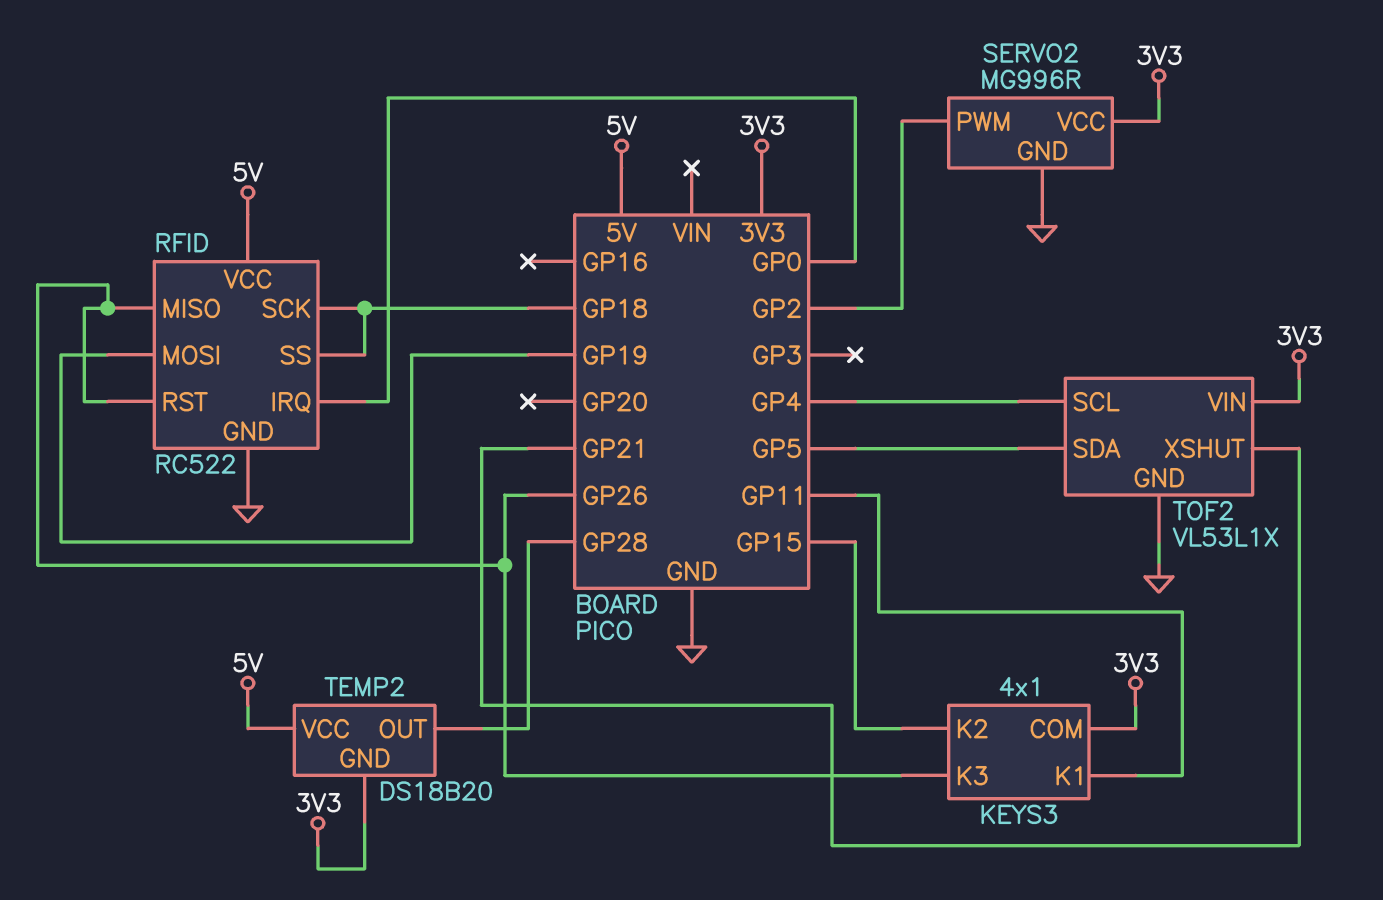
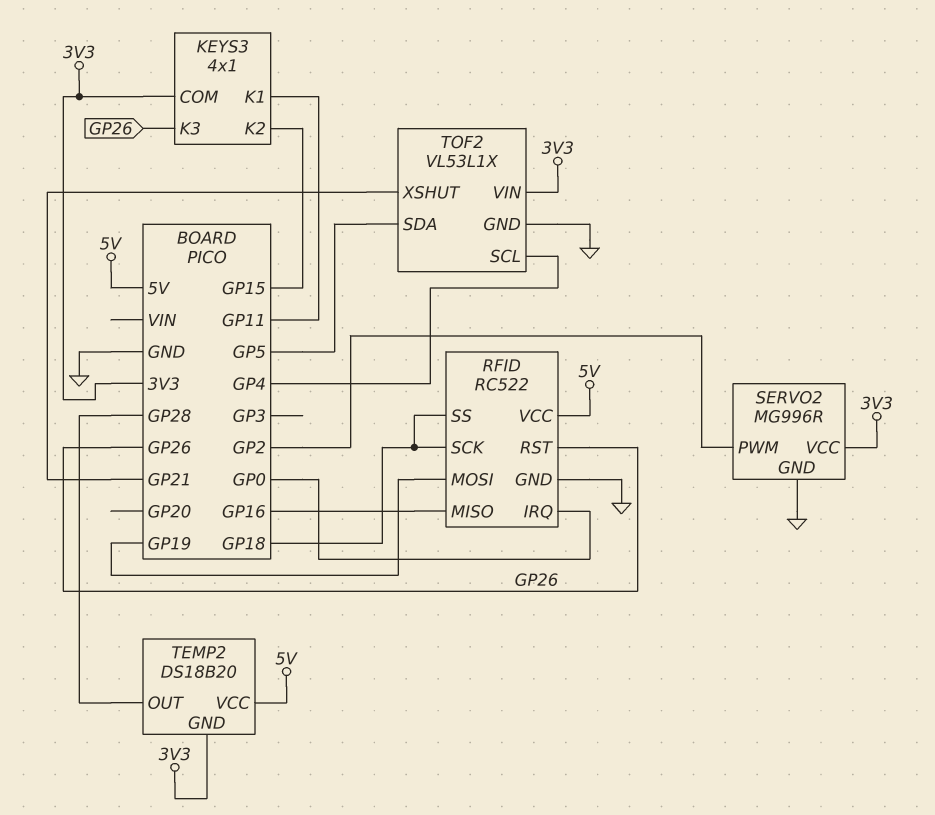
RFID pin MISO: GP26 -> GP16

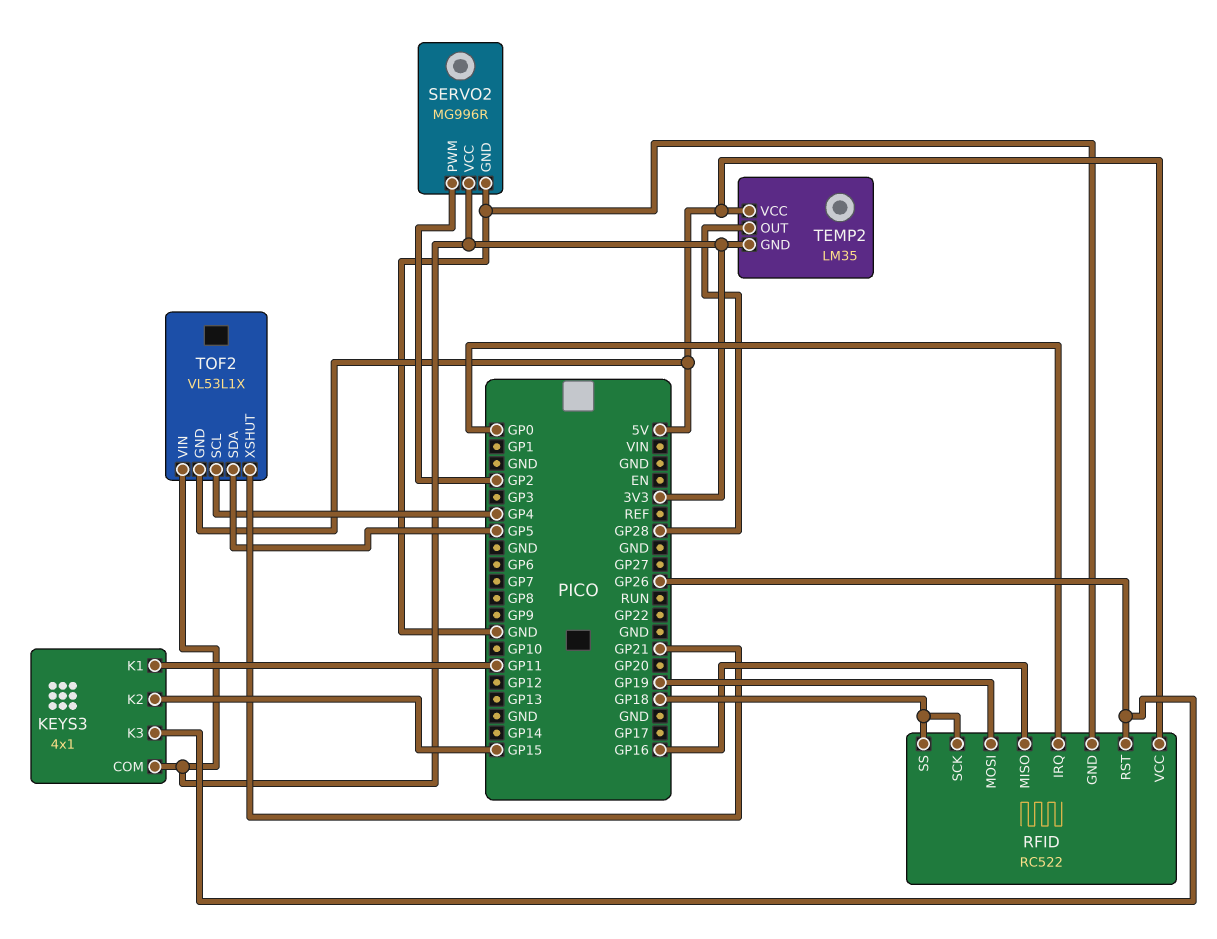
TEMP2: DS18B20 -> LM35
TOF2 pin GND: GND -> 5V

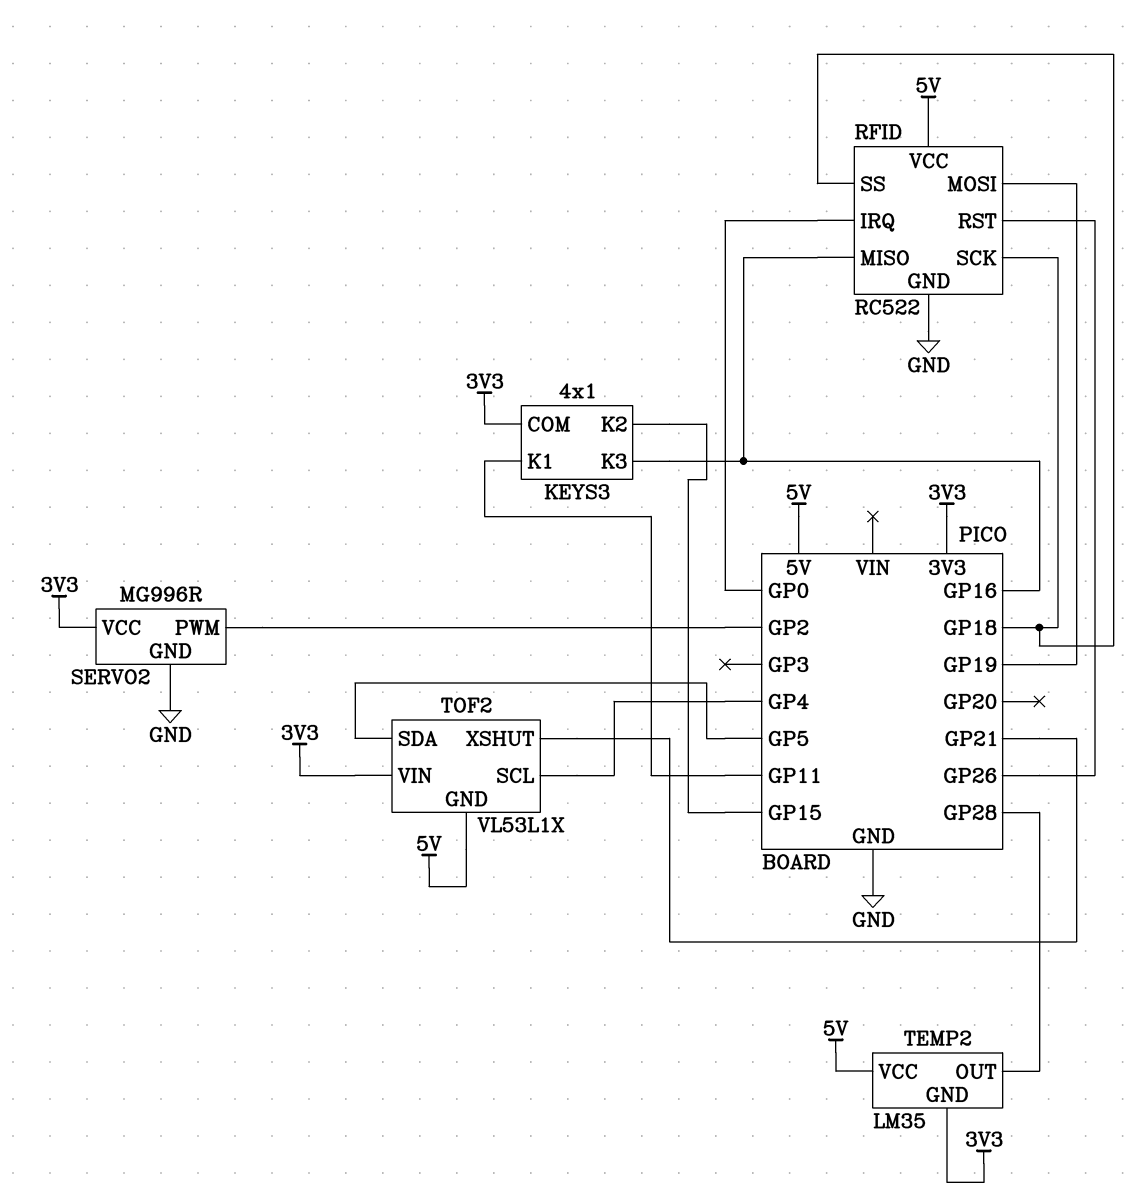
KEYS3 pin K3: GP26 -> GP16

